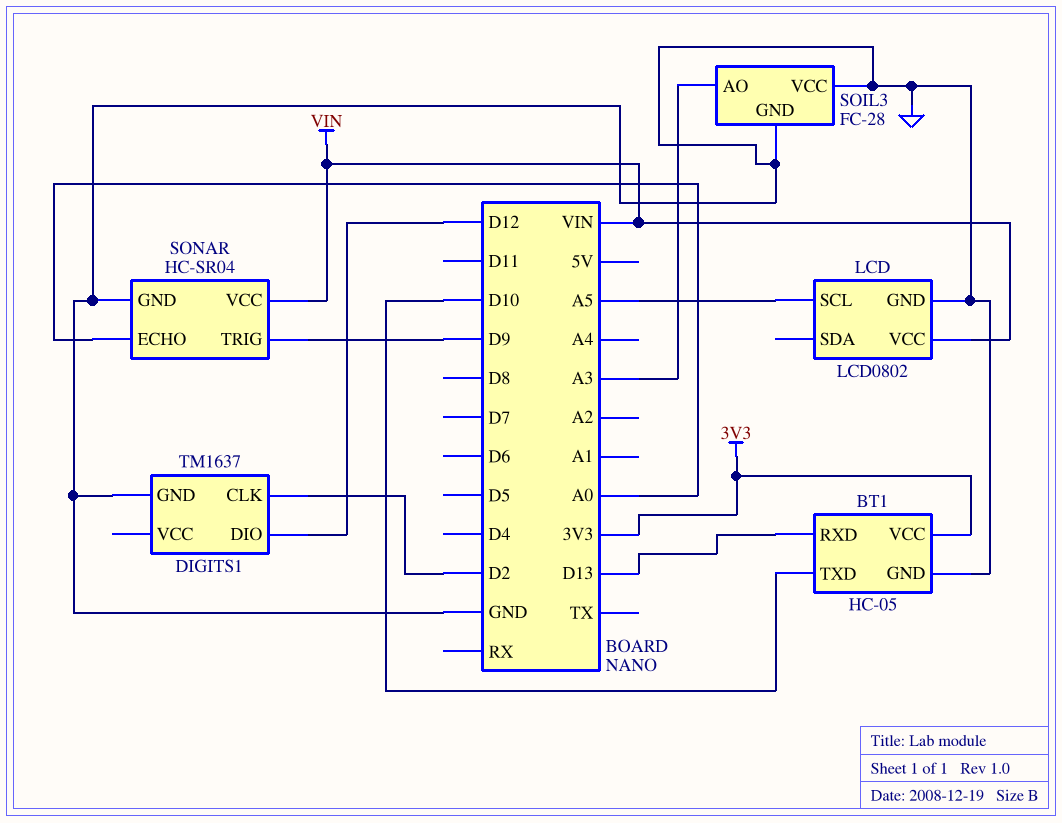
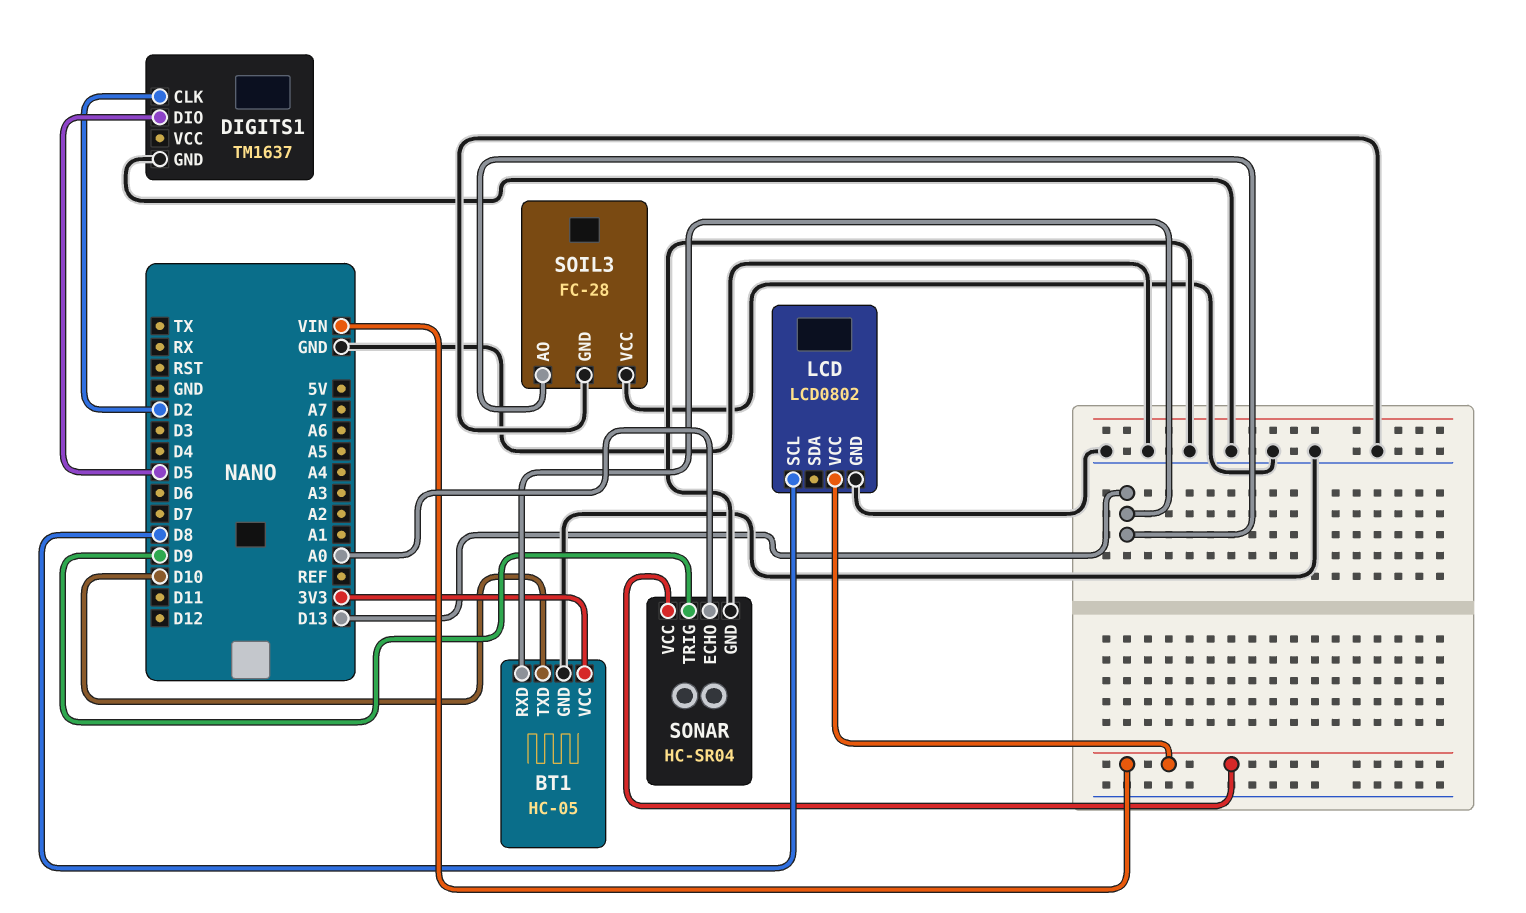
DIGITS1 pin DIO: D12 -> D5
LCD pin SCL: A5 -> D8
SOIL3 pin AO: A3 -> D13

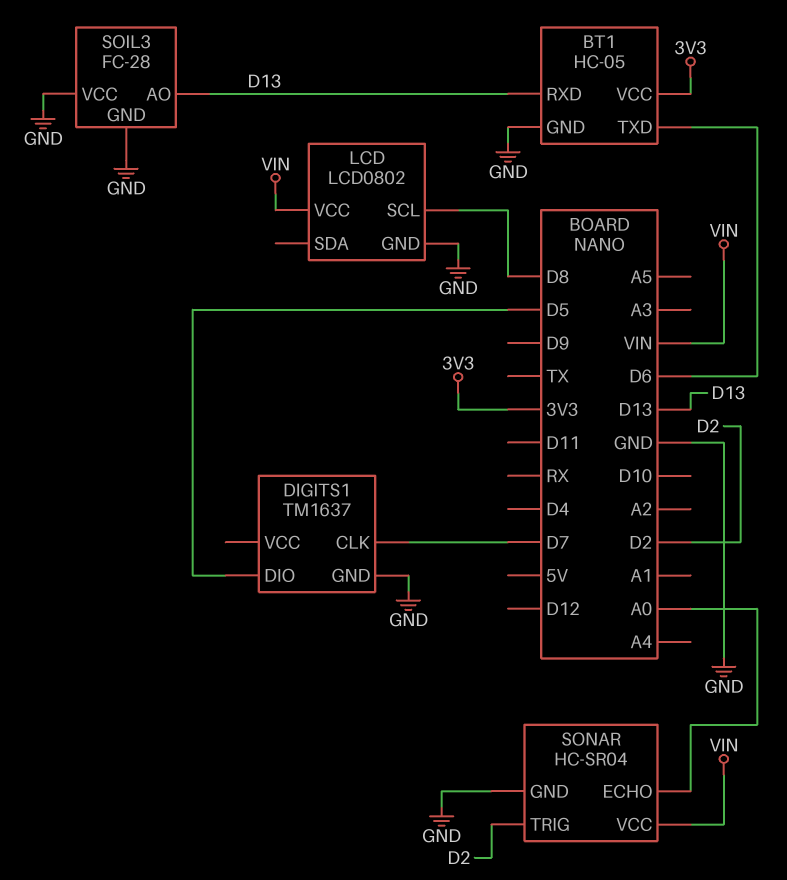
BT1 pin TXD: D10 -> D6
DIGITS1 pin CLK: D2 -> D7
SONAR pin TRIG: D9 -> D2

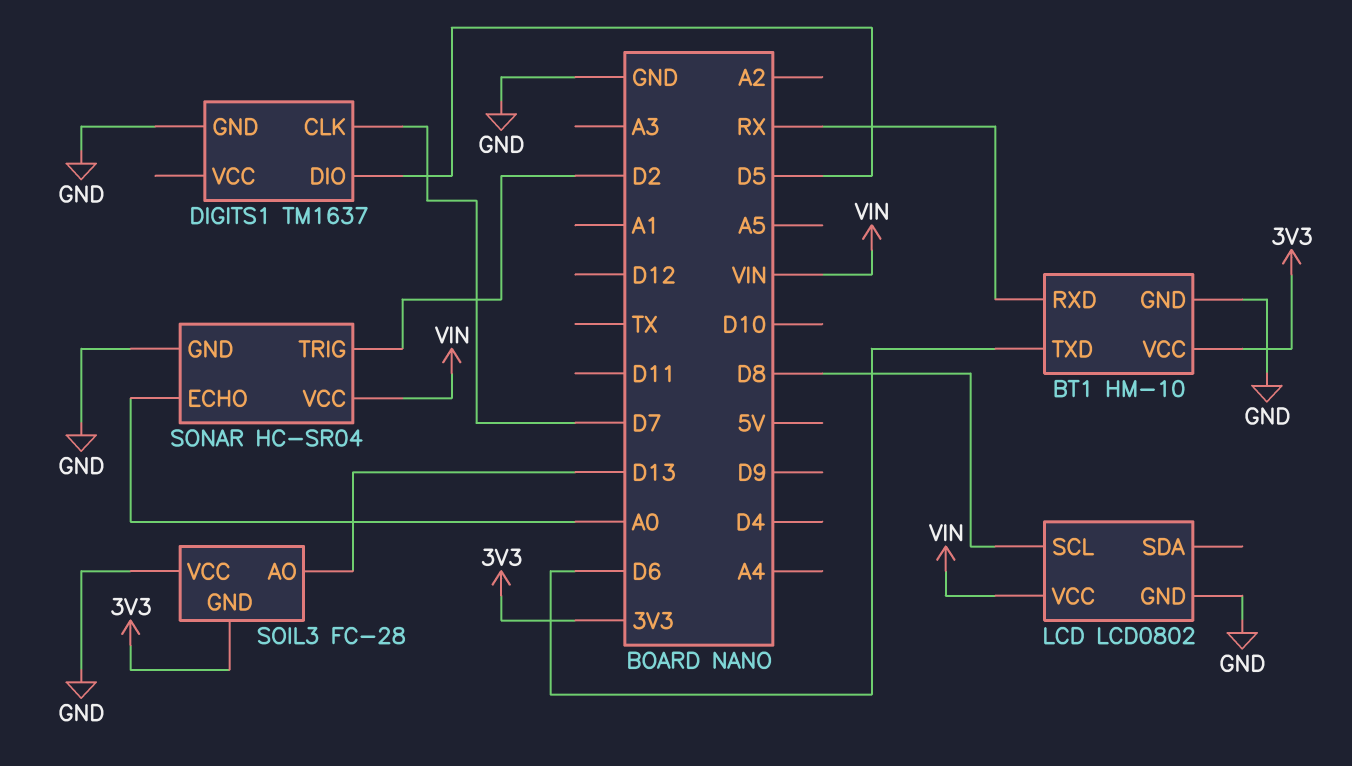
BT1: HC-05 -> HM-10
BT1 pin RXD: D13 -> RX
SOIL3 pin GND: GND -> 3V3

